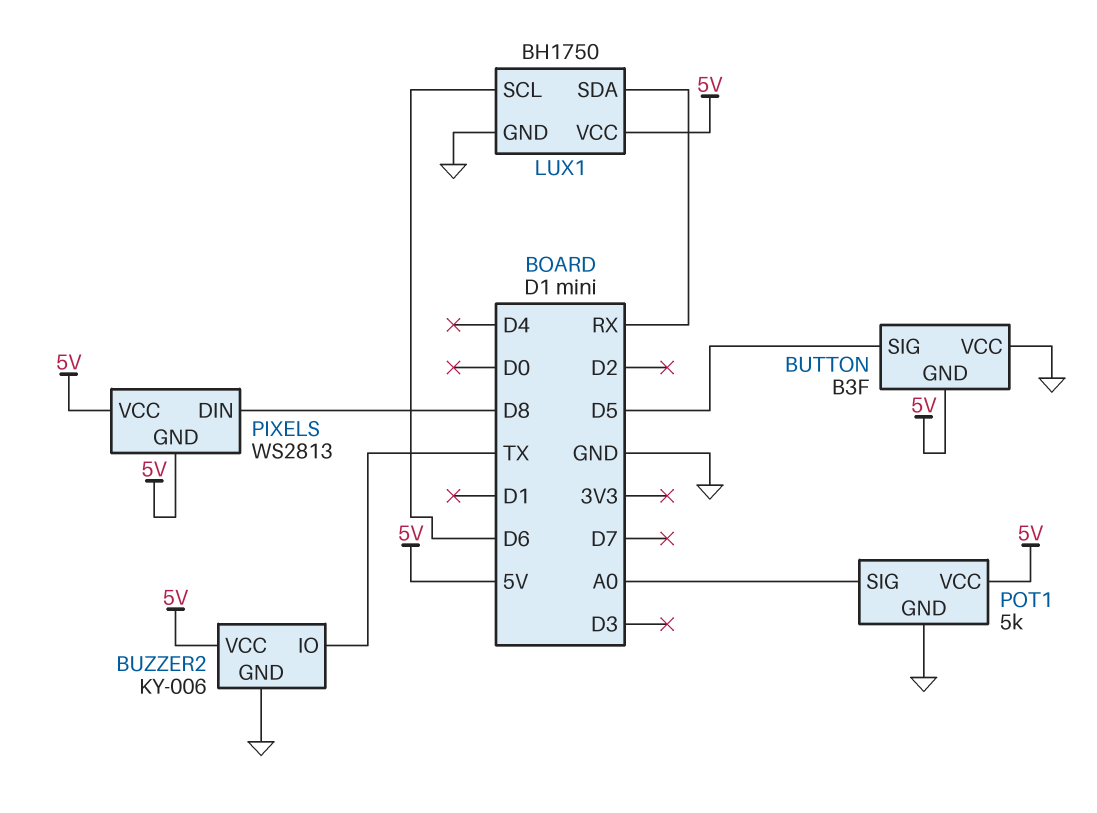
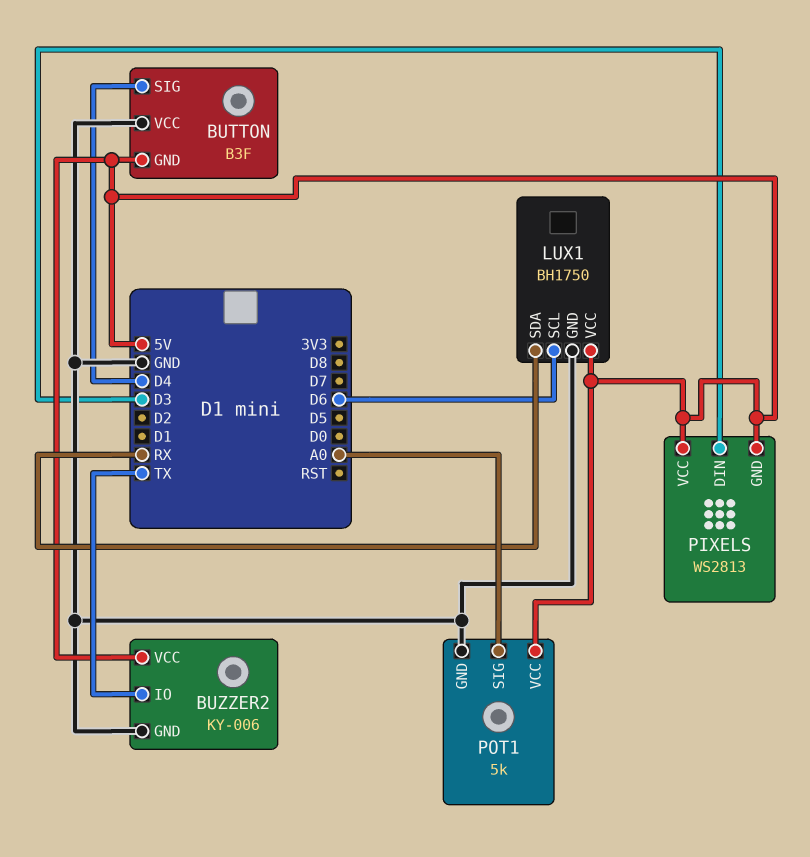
BUTTON pin SIG: D5 -> D4
PIXELS pin DIN: D8 -> D3

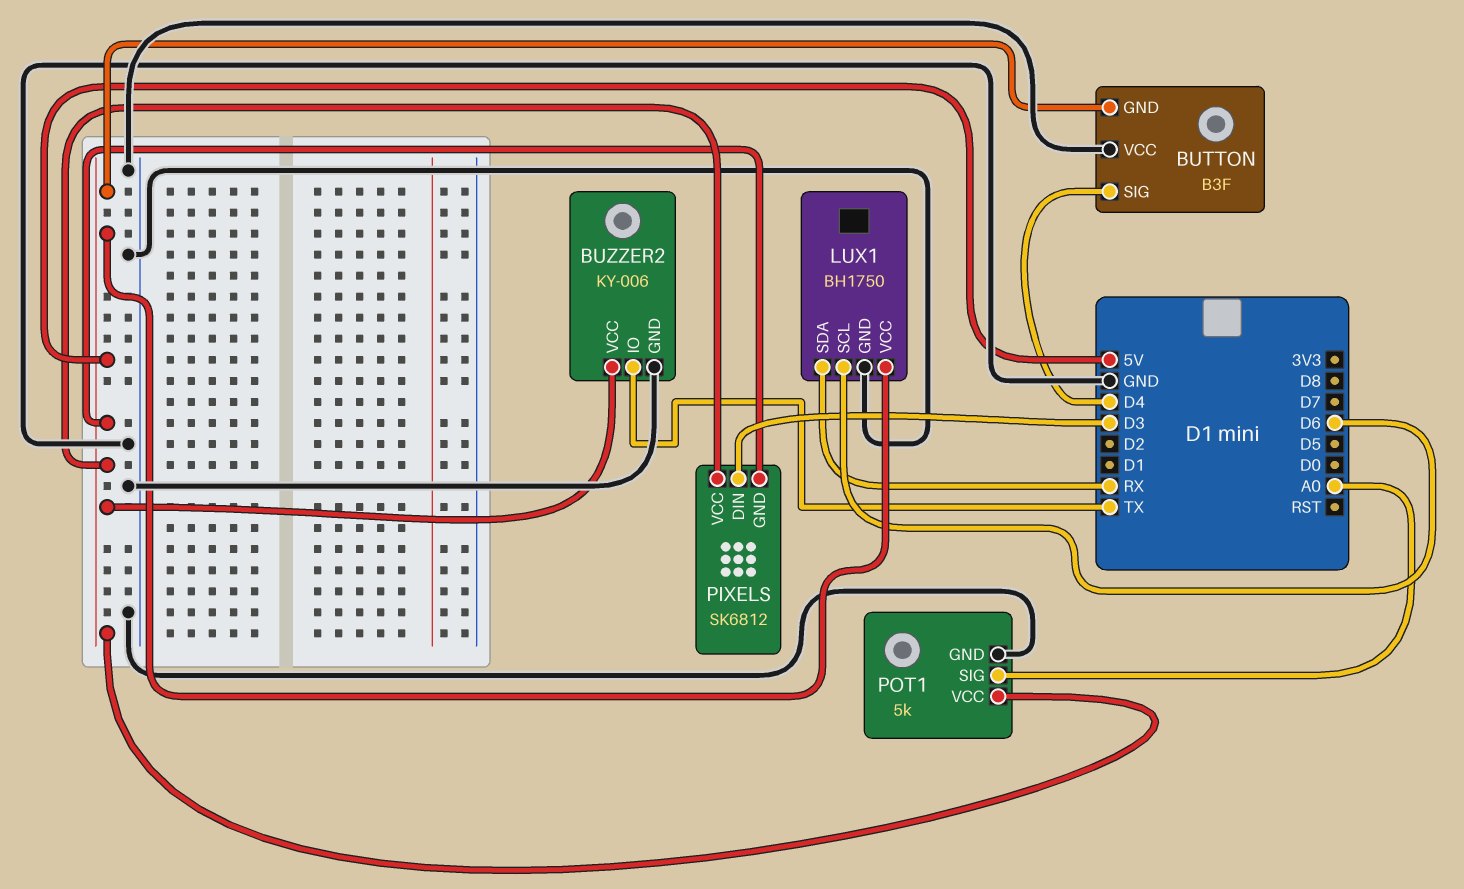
PIXELS: WS2813 -> SK6812

